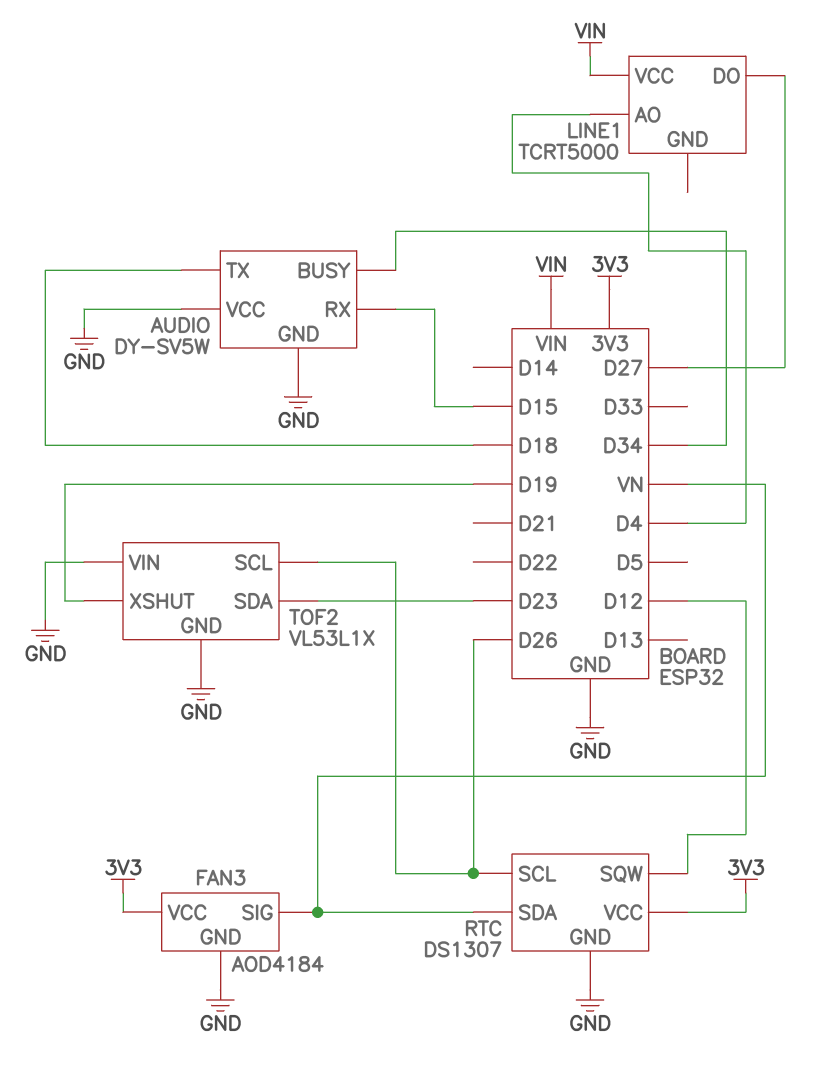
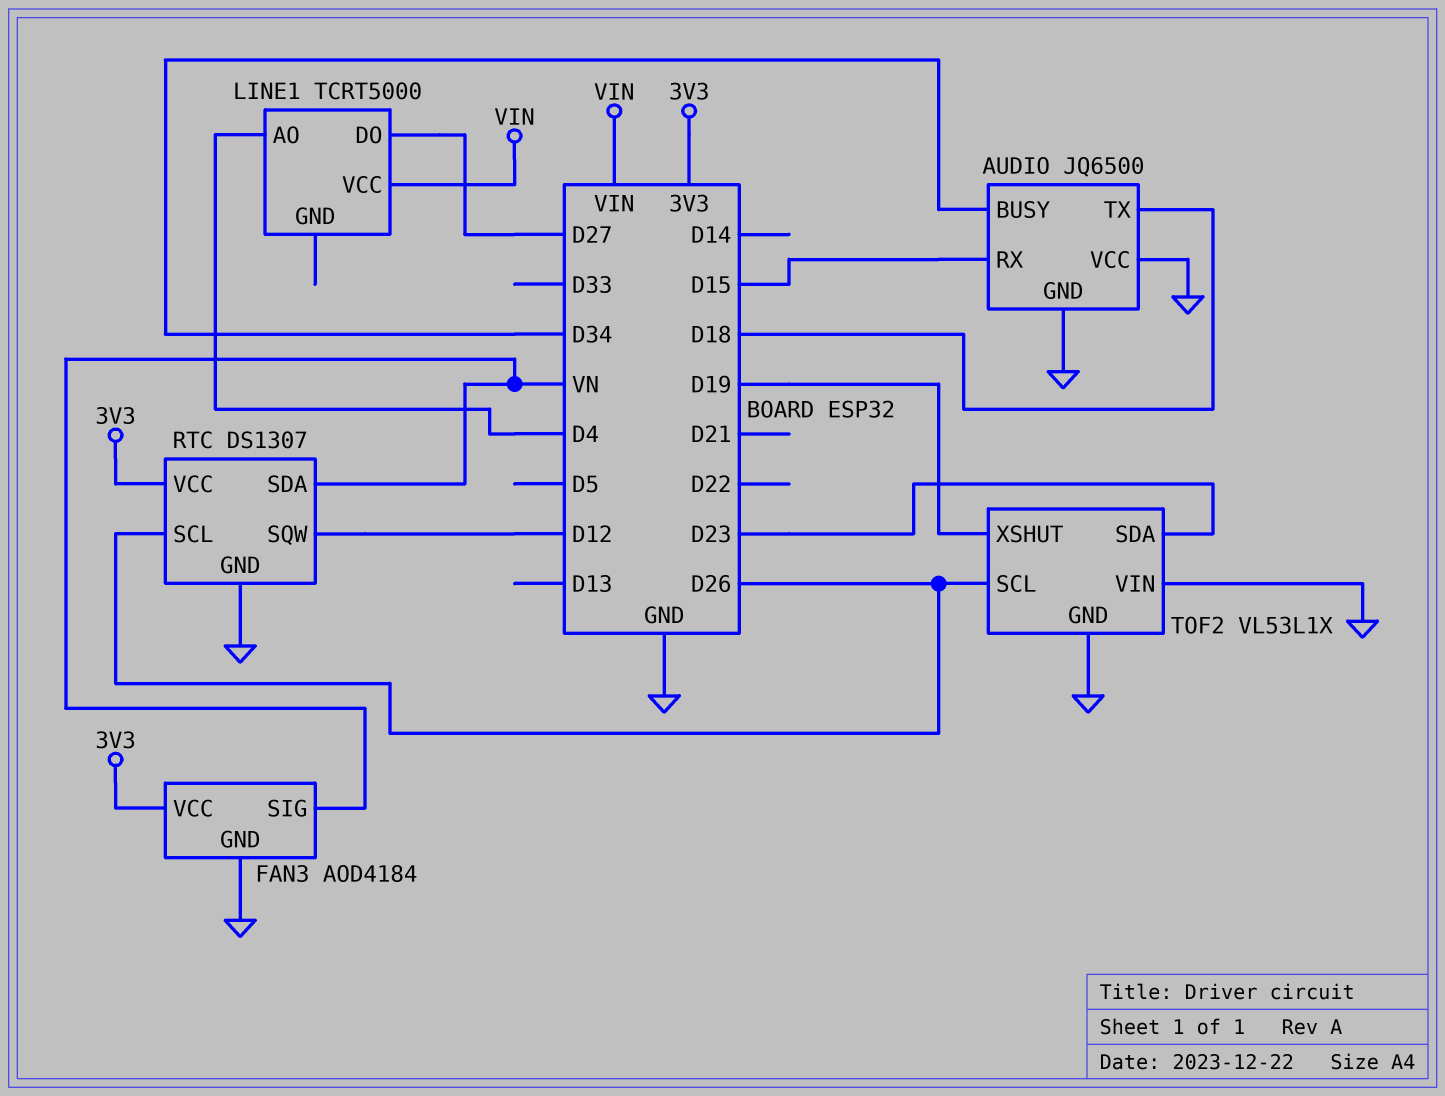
AUDIO: DY-SV5W -> JQ6500

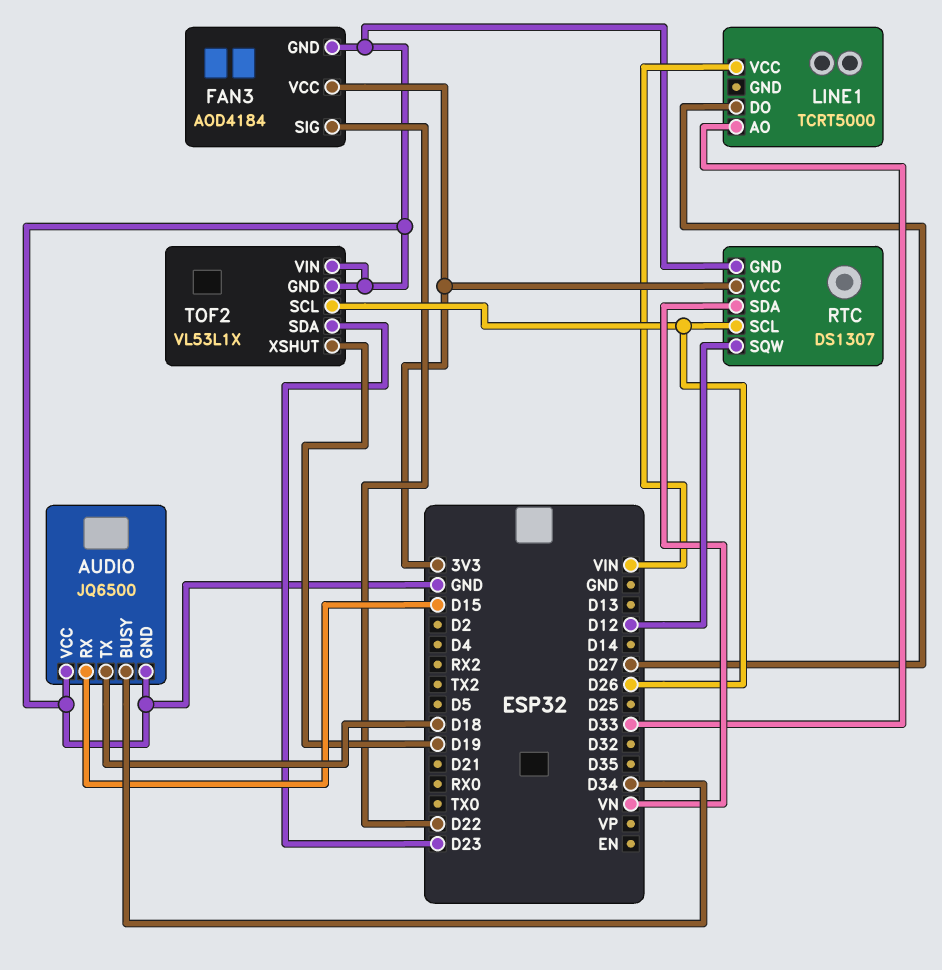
FAN3 pin SIG: VN -> D22
LINE1 pin AO: D4 -> D33

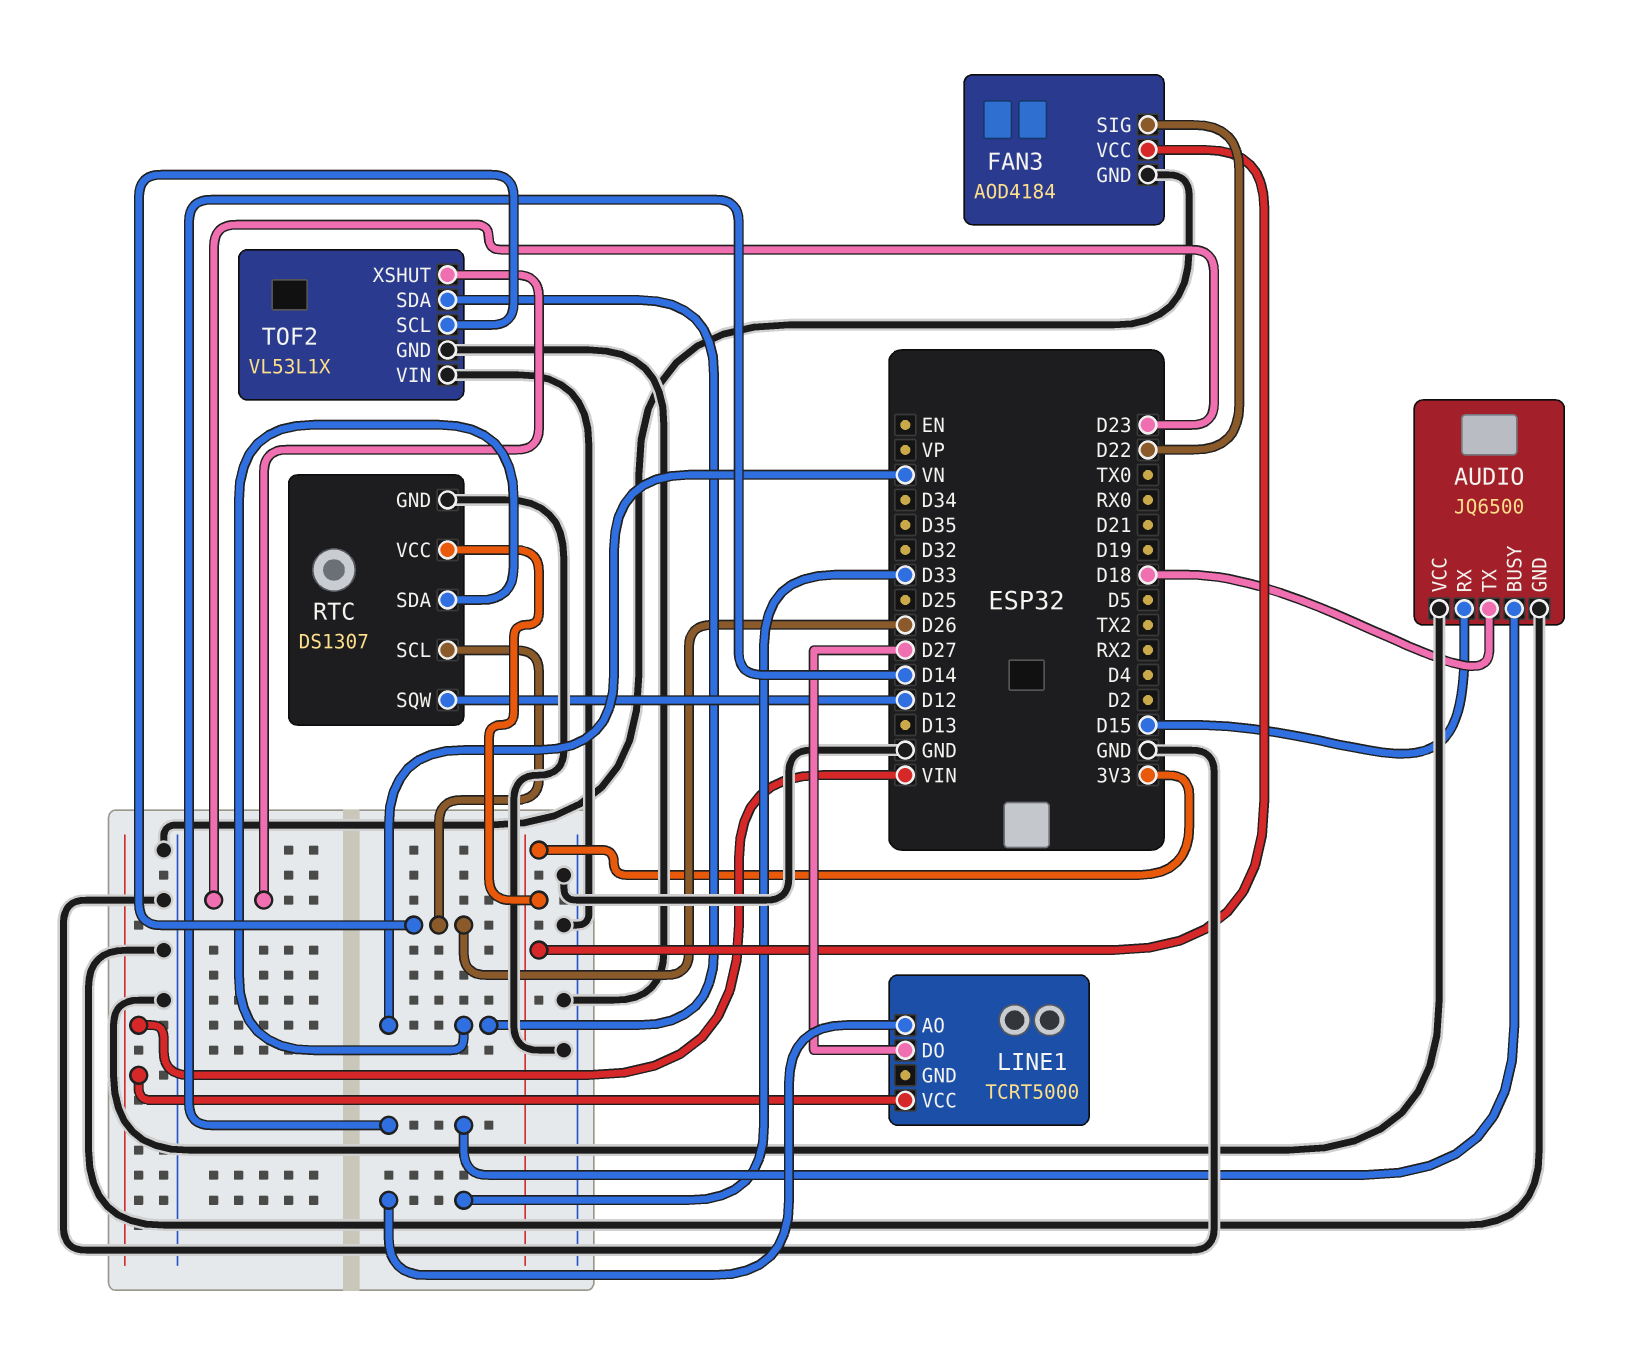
AUDIO pin BUSY: D34 -> D14
TOF2 pin SDA: D23 -> VN
TOF2 pin XSHUT: D19 -> D23

